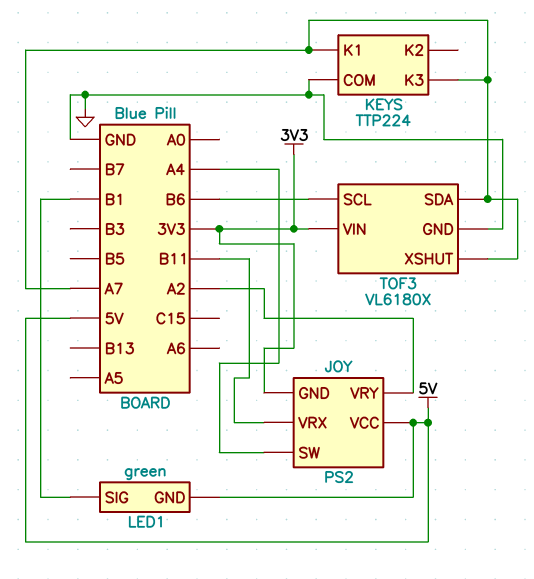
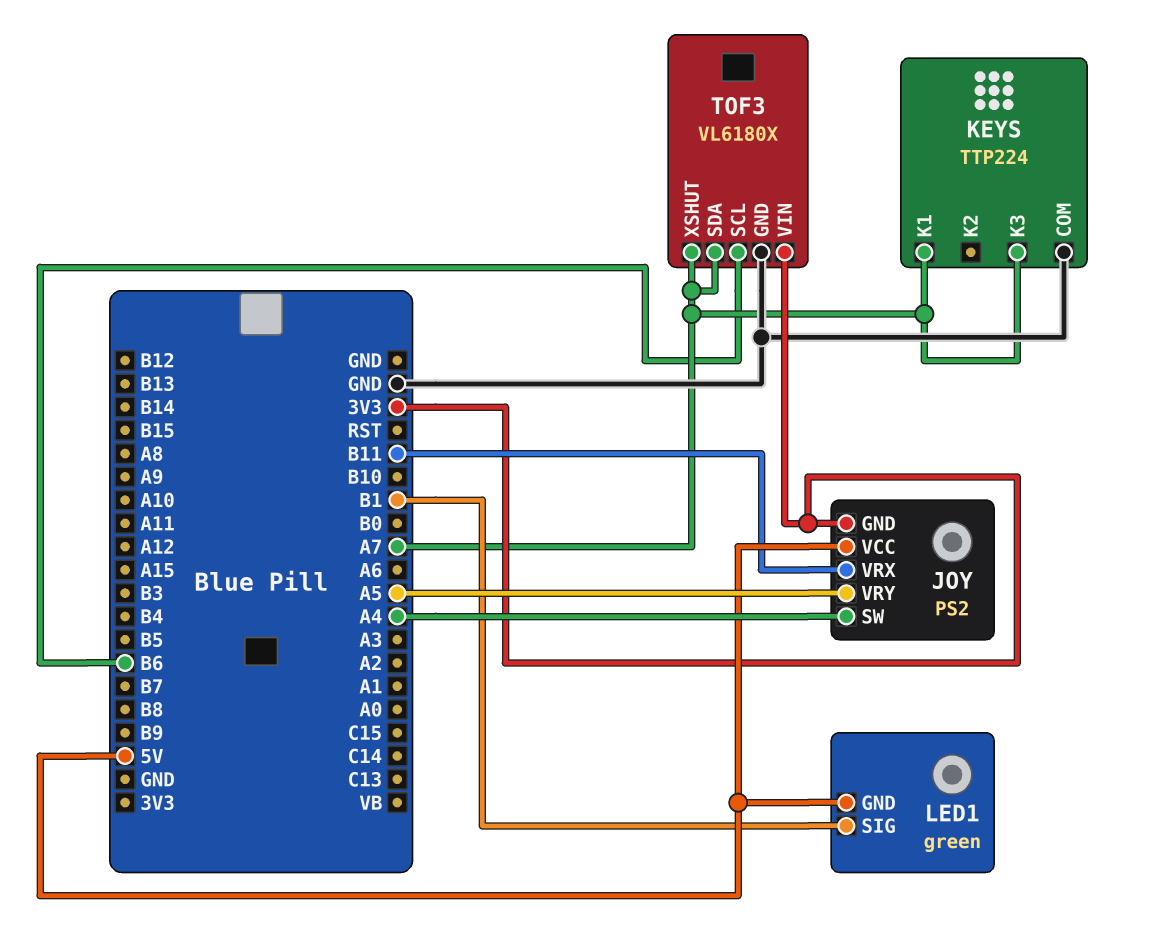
JOY pin VRY: A2 -> A5

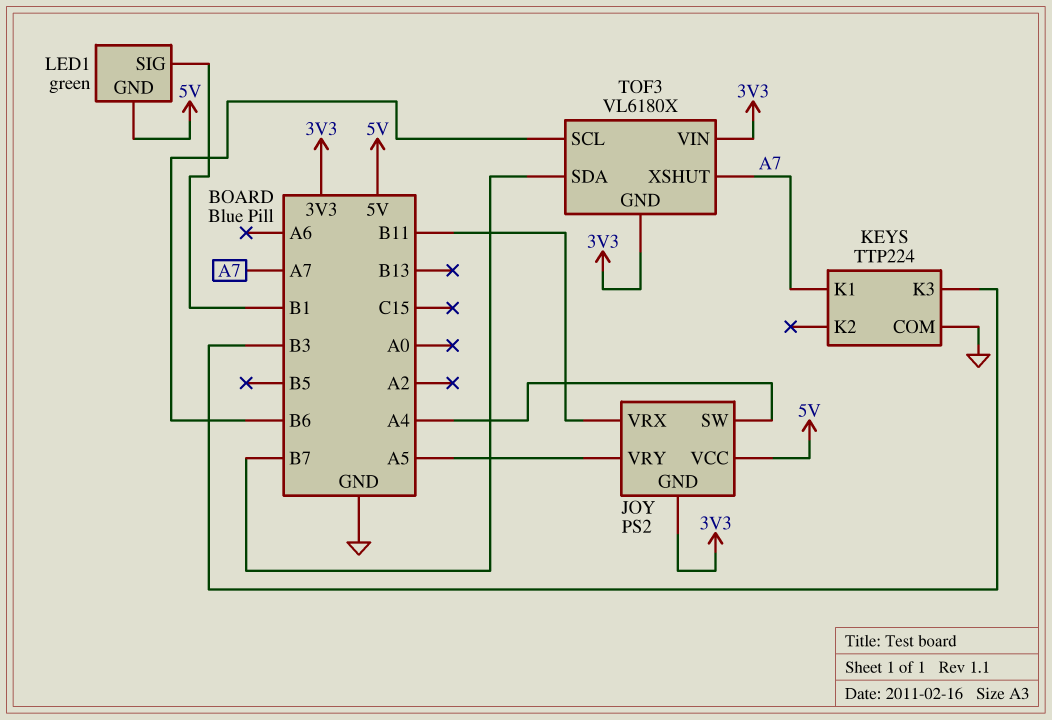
KEYS pin K3: A7 -> B3
TOF3 pin GND: GND -> 3V3
TOF3 pin SDA: A7 -> B7

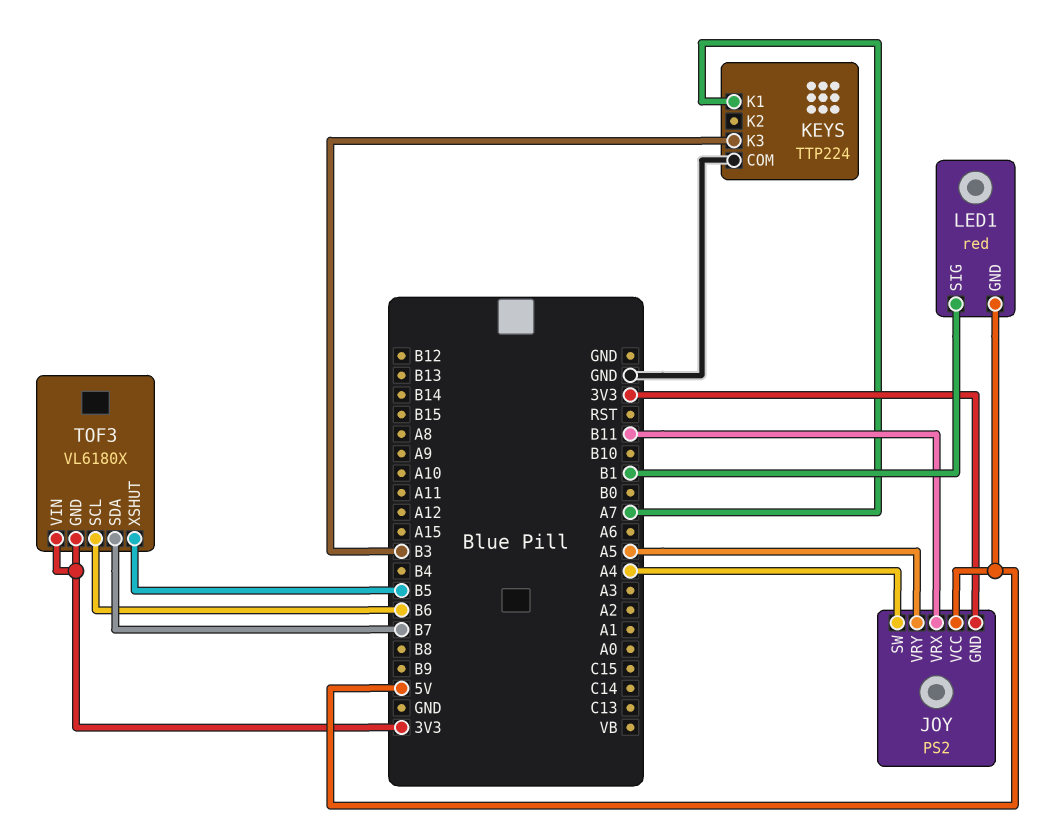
LED1: green -> red
TOF3 pin XSHUT: A7 -> B5

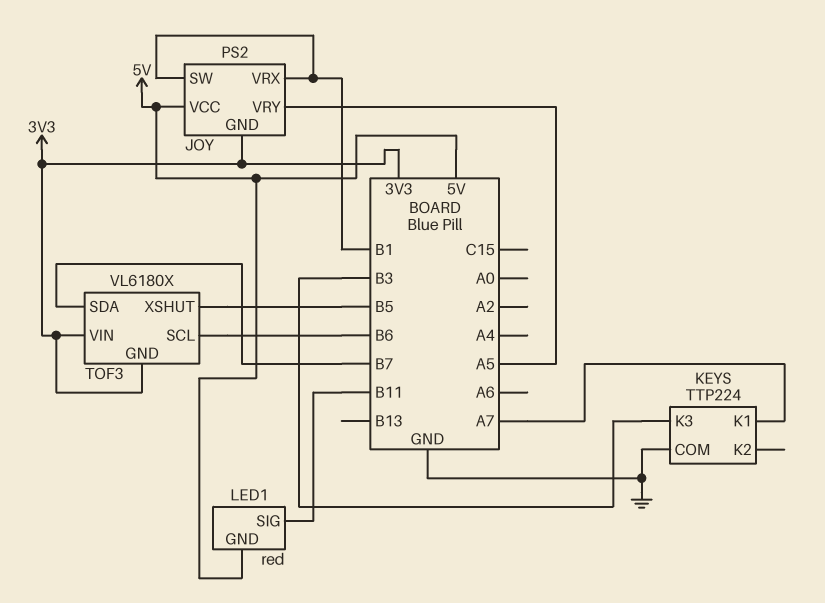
JOY pin SW: A4 -> B1
JOY pin VRX: B11 -> B1
LED1 pin SIG: B1 -> B11

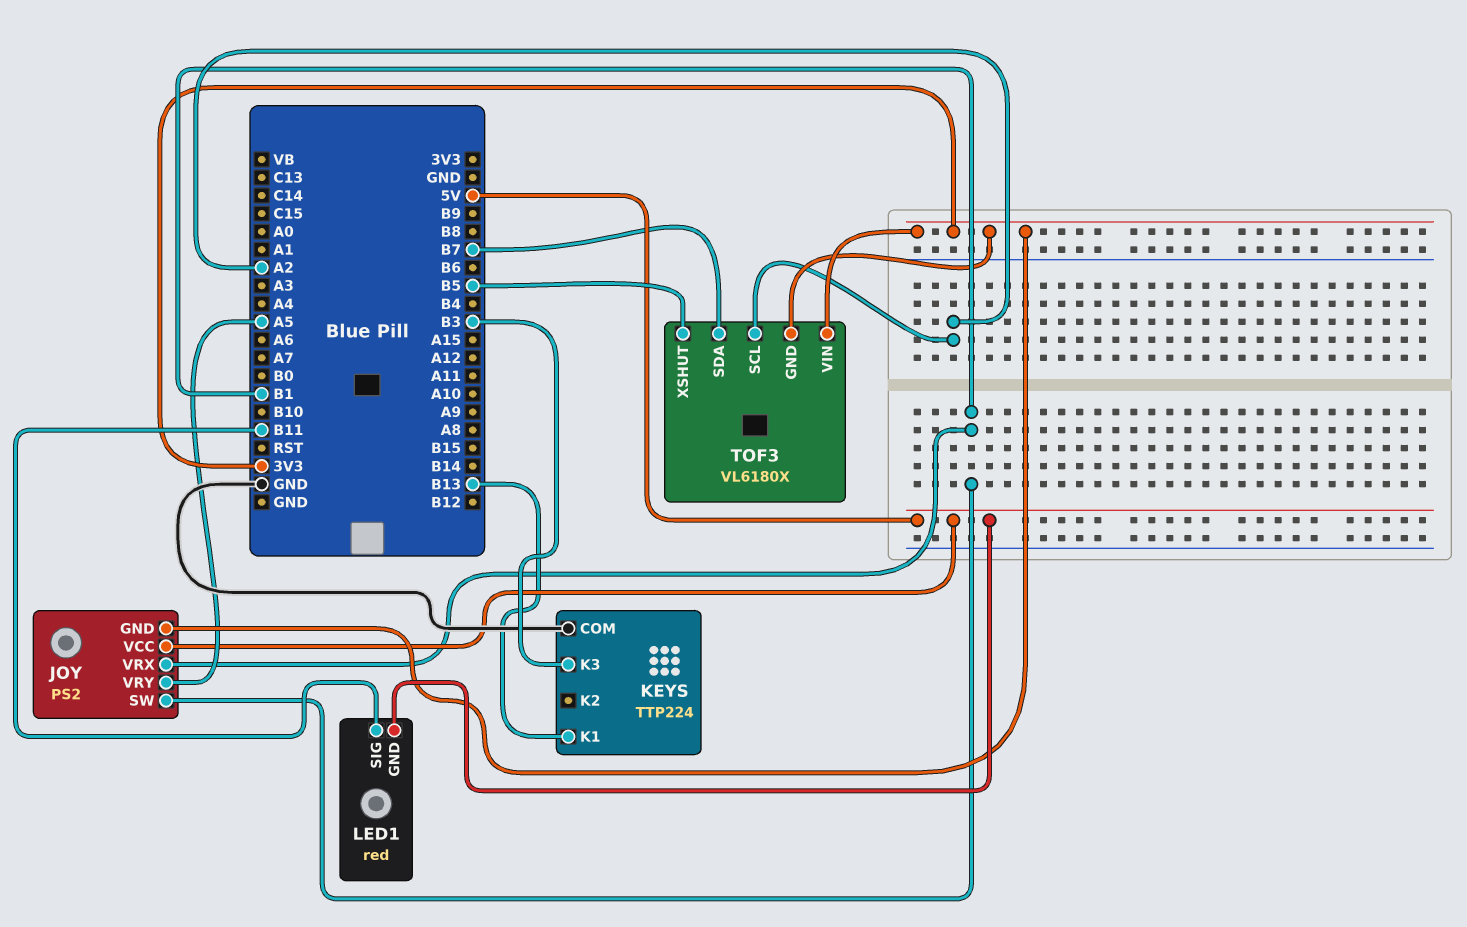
KEYS pin K1: A7 -> B13
TOF3 pin SCL: B6 -> A2

